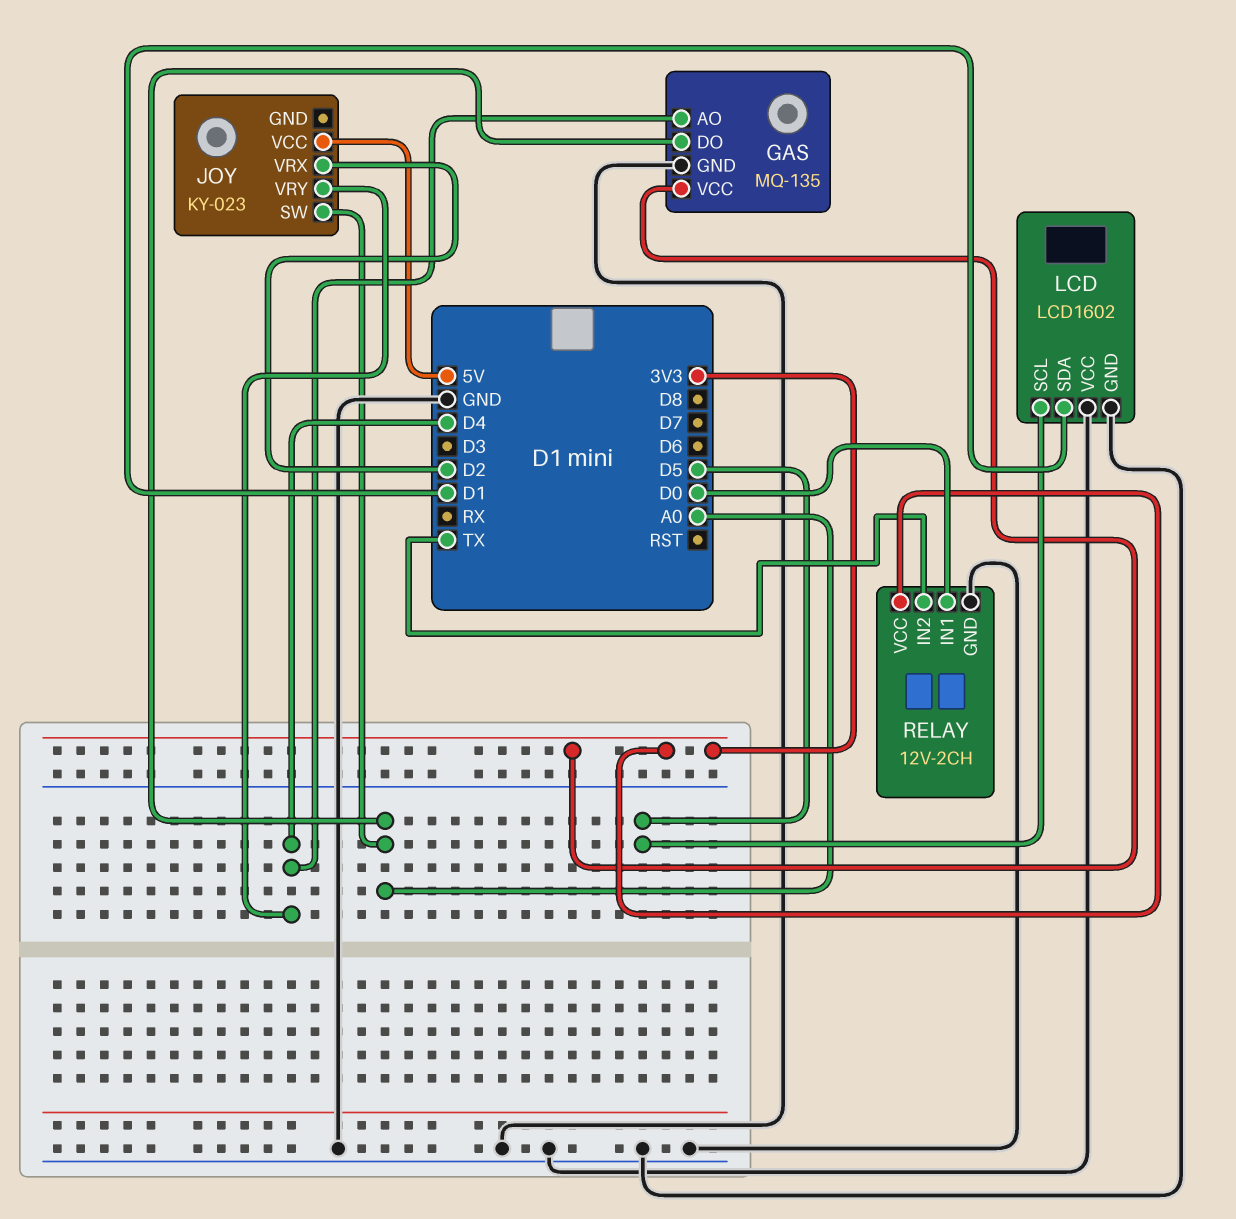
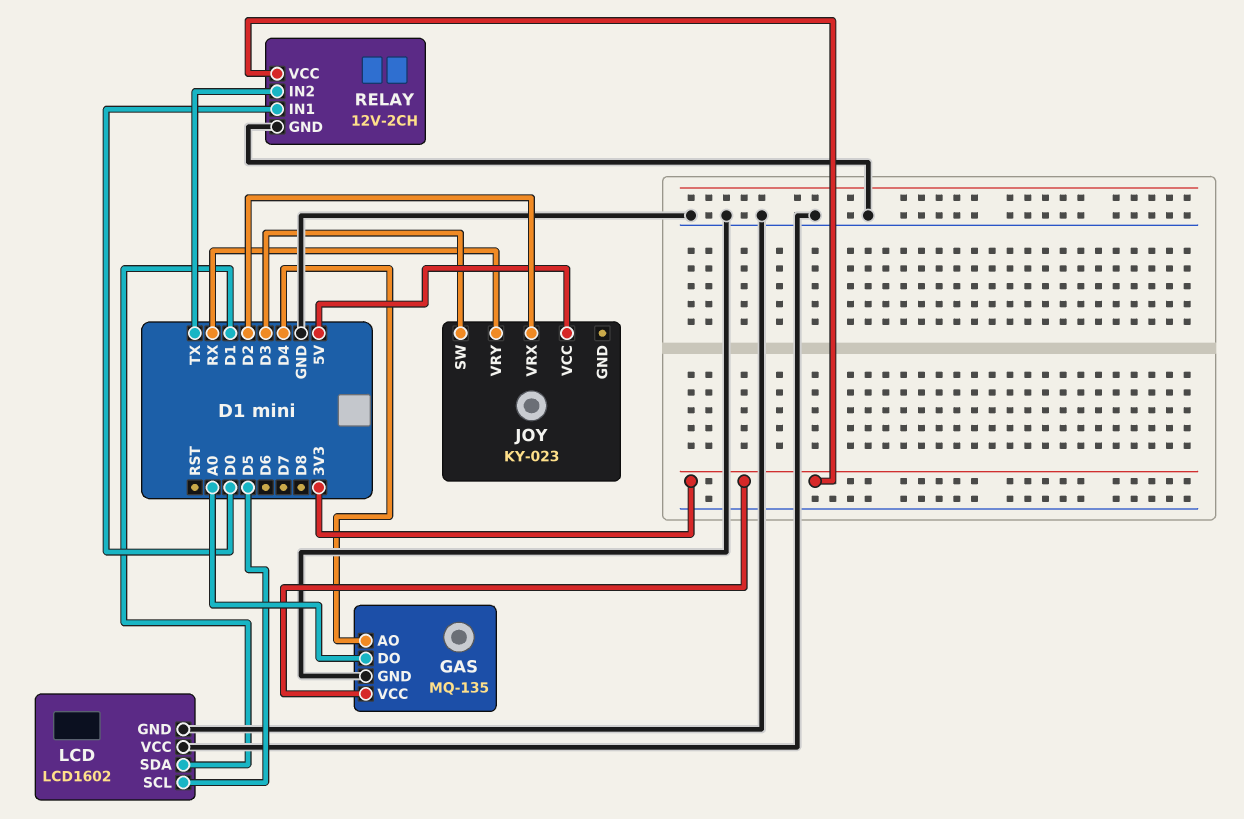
JOY pin SW: A0 -> D3
JOY pin VRY: D4 -> RX

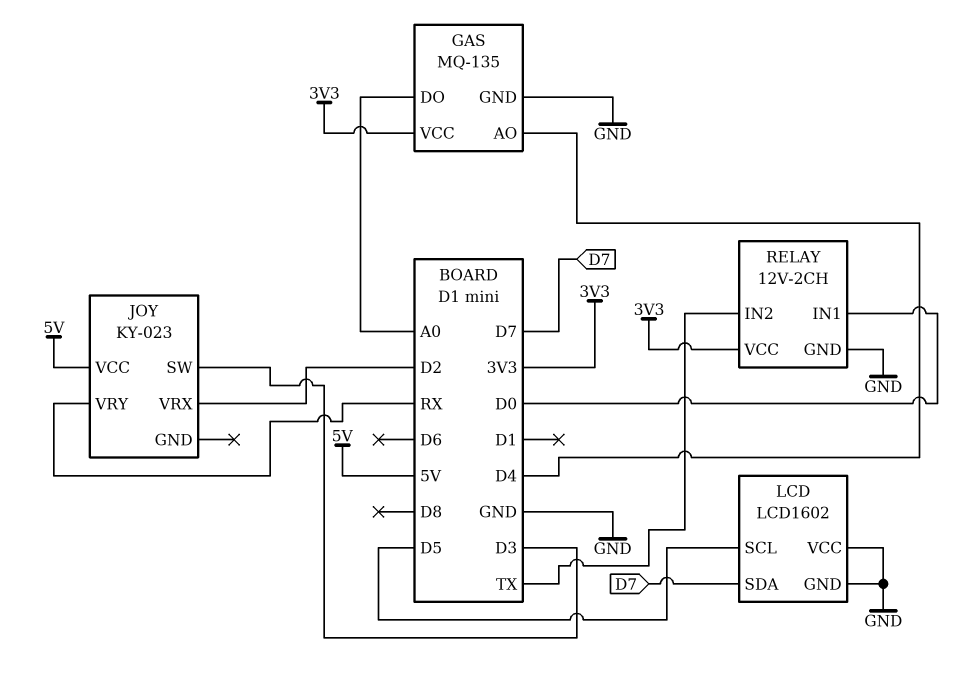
LCD pin SDA: D1 -> D7

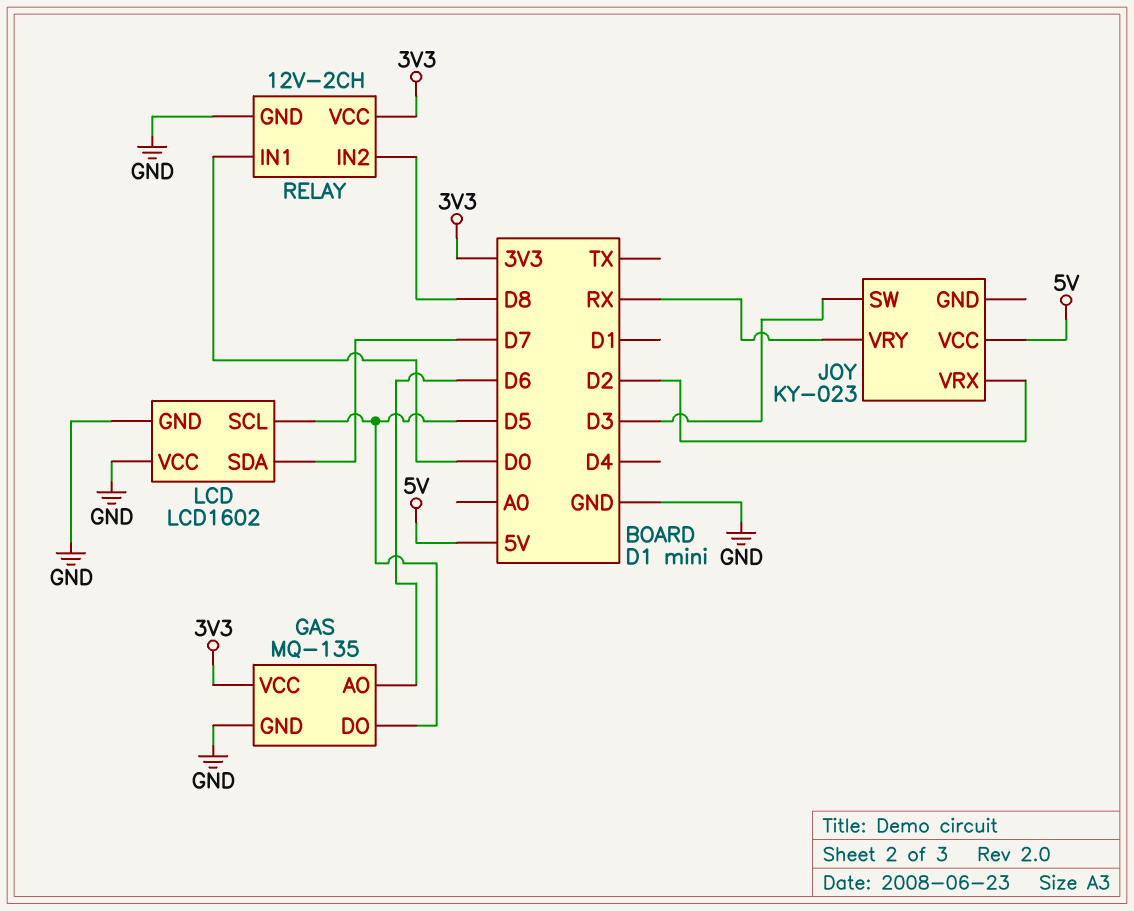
GAS pin AO: D4 -> D6
GAS pin DO: A0 -> D5
RELAY pin IN2: TX -> D8

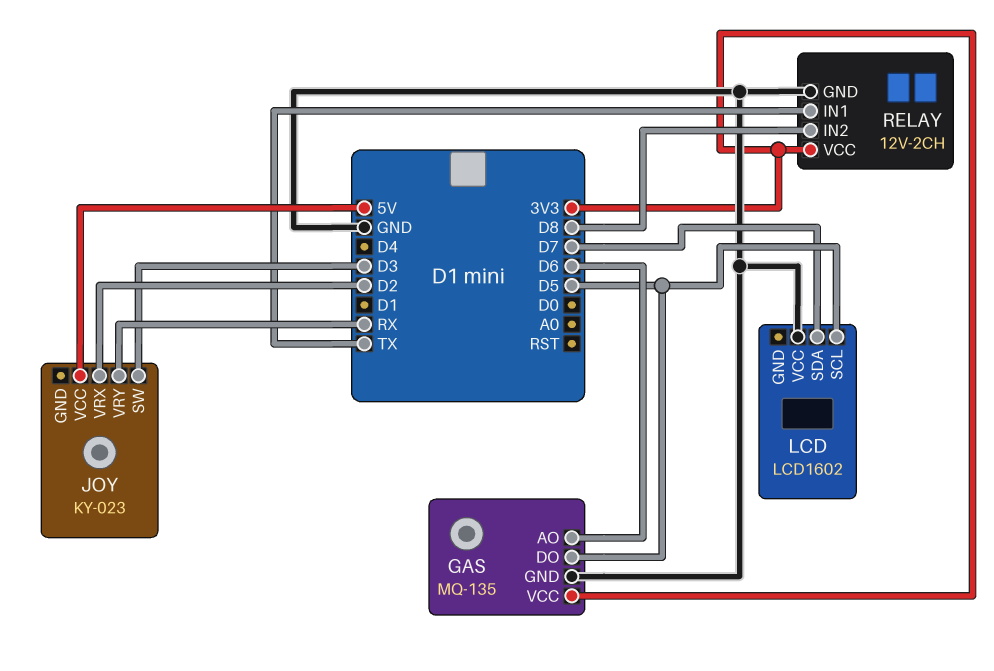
LCD pin GND: GND -> none
RELAY pin IN1: D0 -> TX

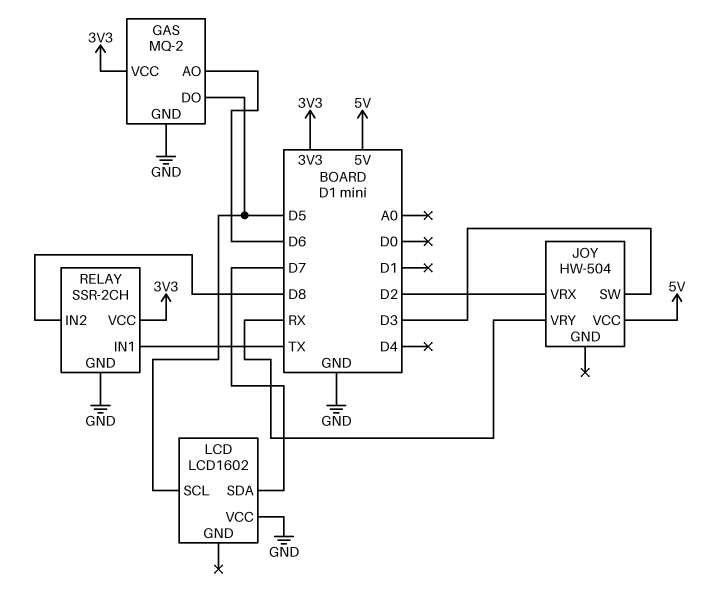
GAS: MQ-135 -> MQ-2
JOY: KY-023 -> HW-504
RELAY: 12V-2CH -> SSR-2CH

